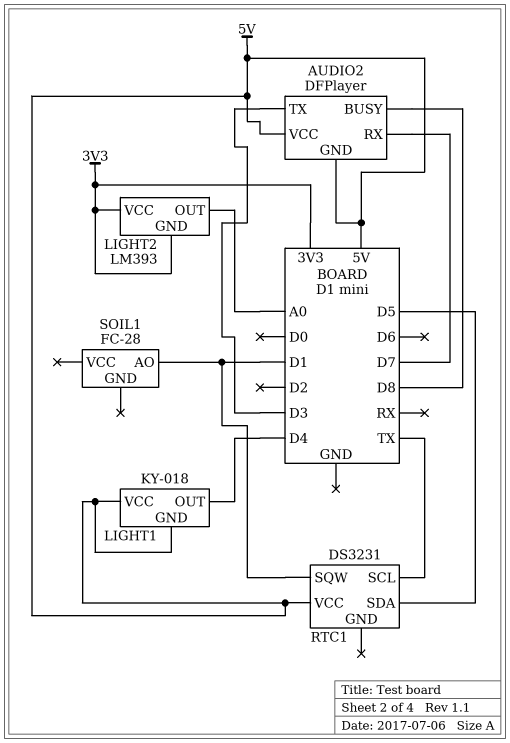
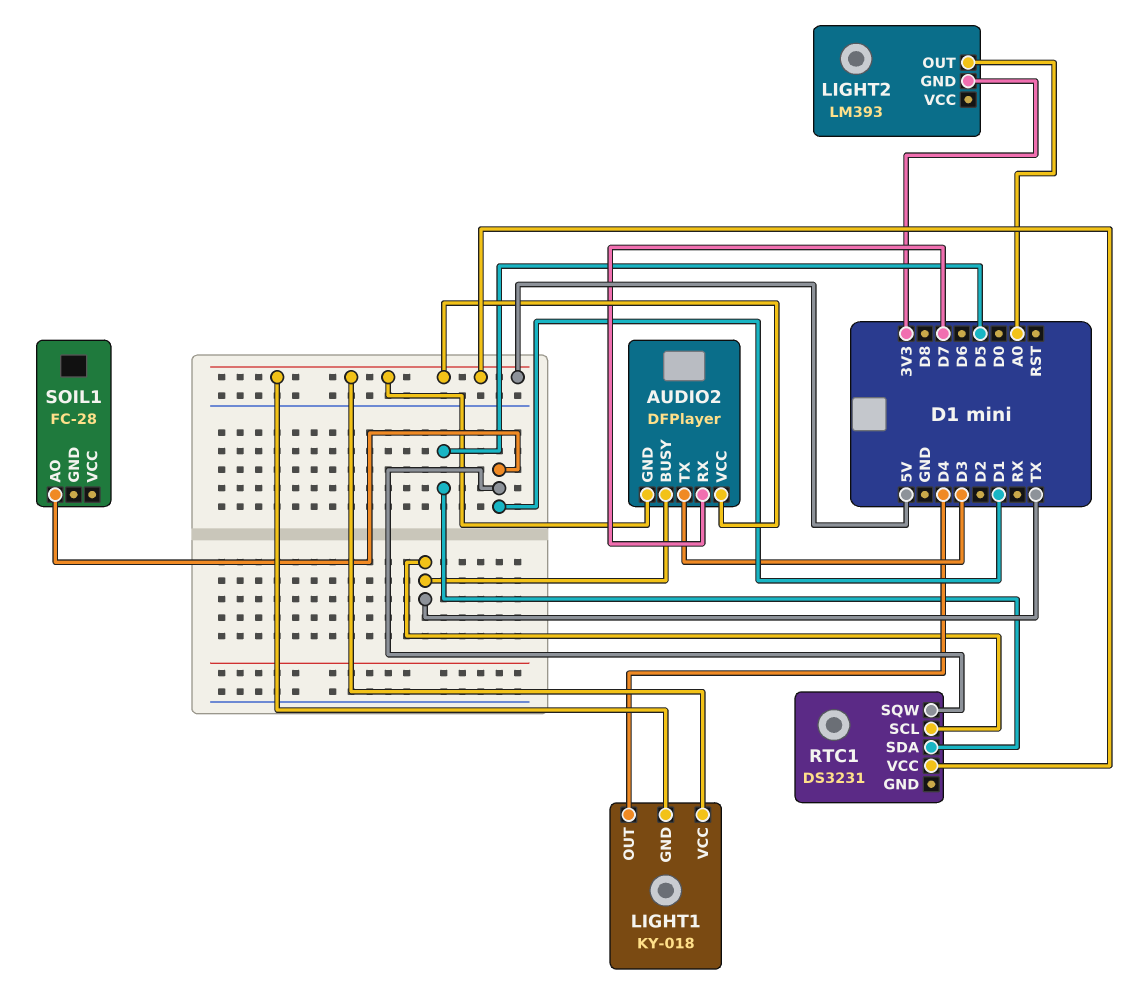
AUDIO2 pin BUSY: D8 -> TX
LIGHT2 pin VCC: 3V3 -> none

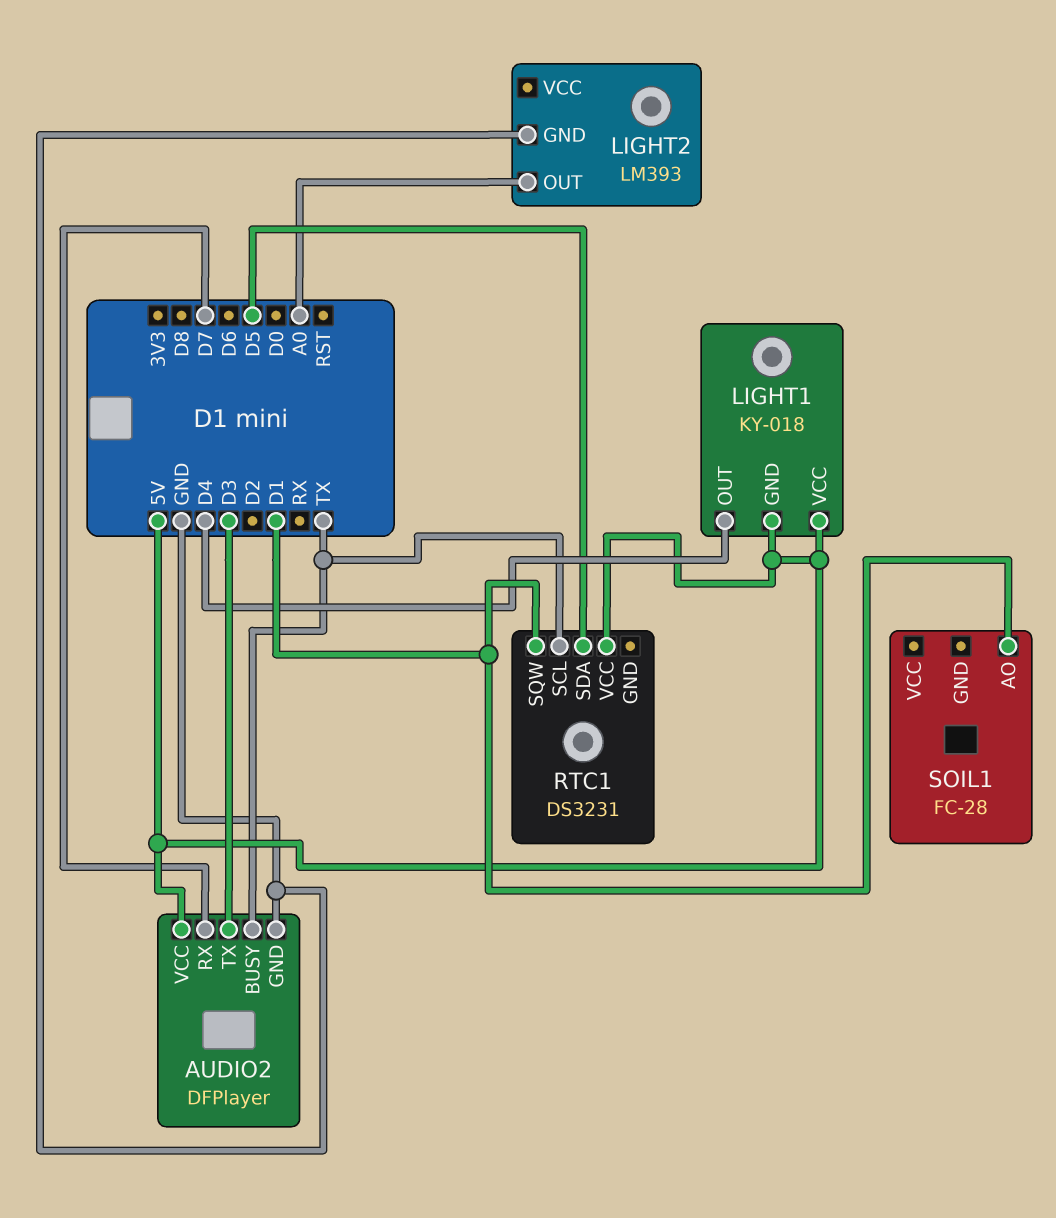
AUDIO2 pin GND: 5V -> GND
LIGHT2 pin GND: 3V3 -> GND

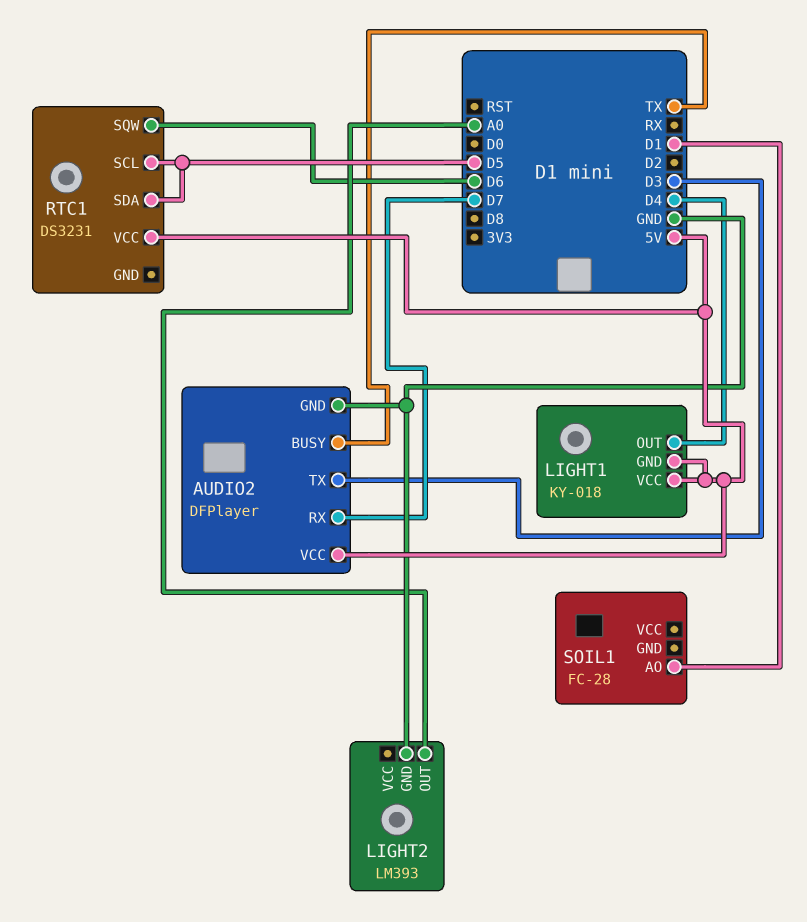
RTC1 pin SCL: TX -> D5
RTC1 pin SQW: D1 -> D6

